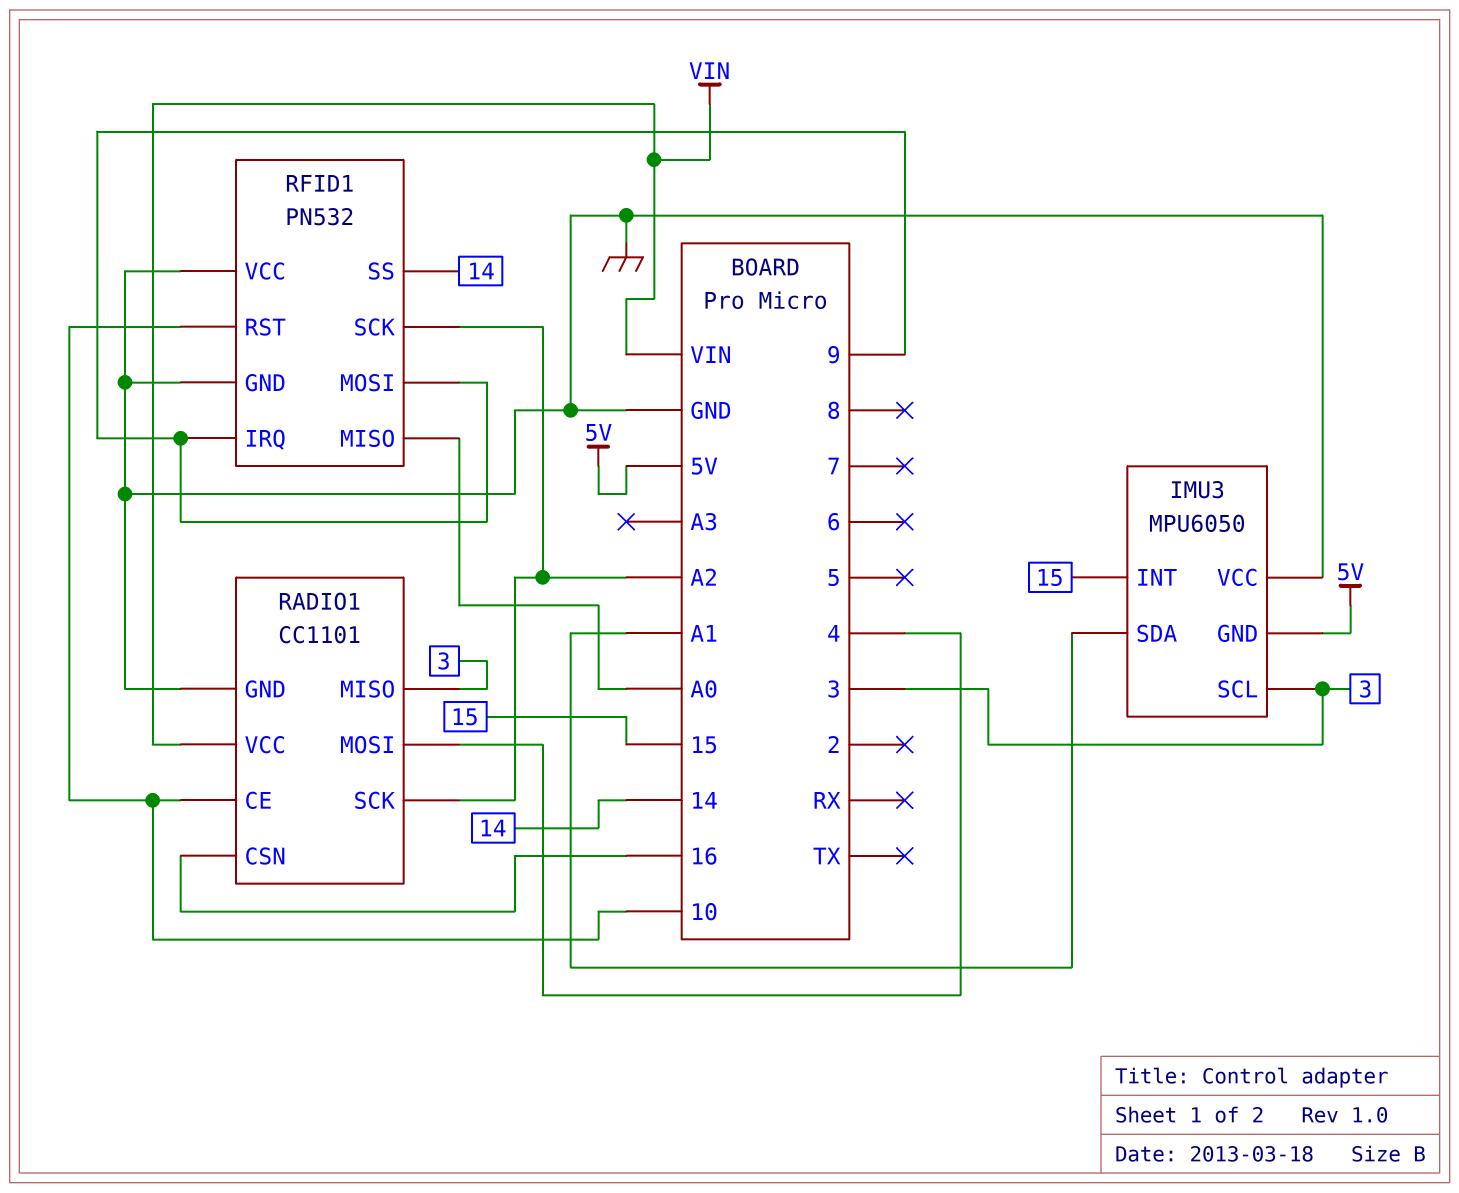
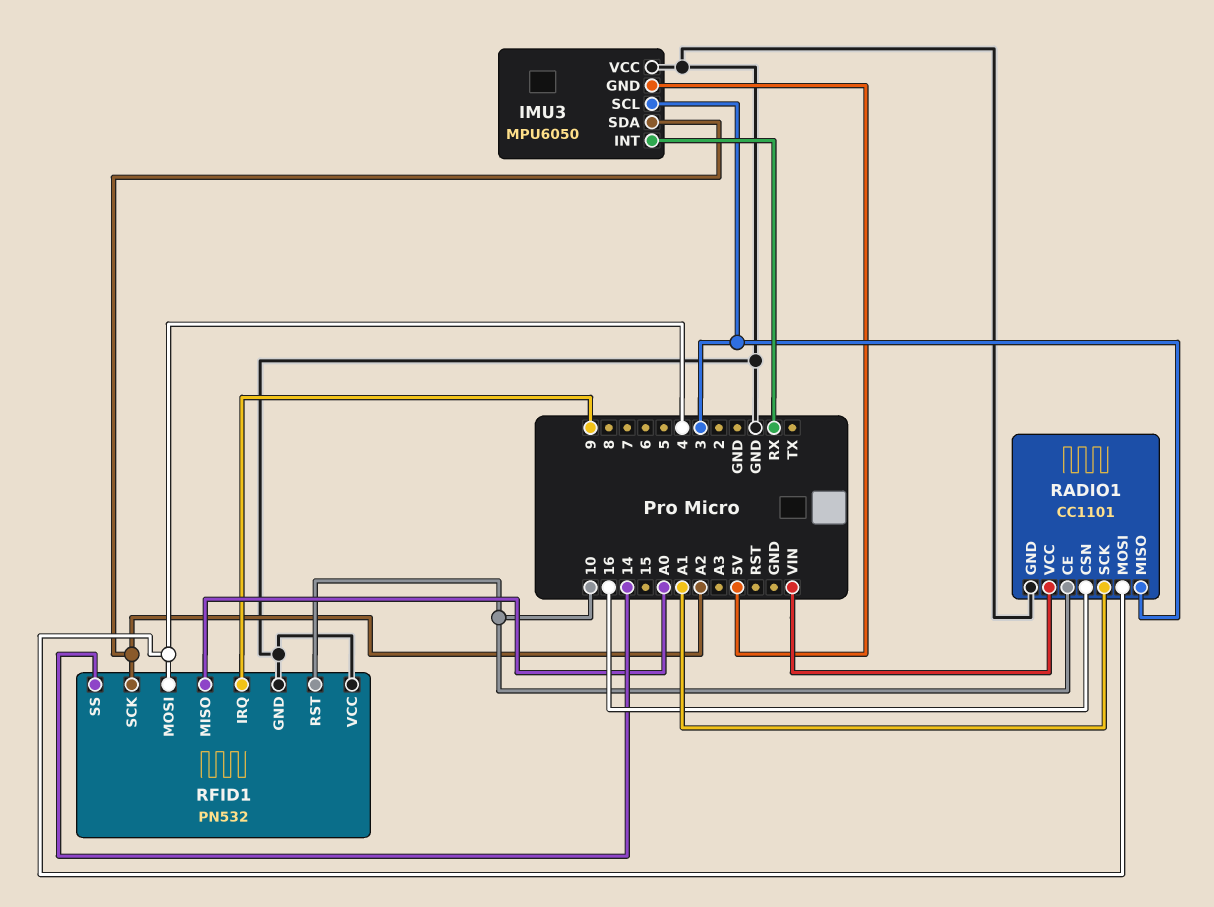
IMU3 pin INT: 15 -> RX
IMU3 pin SDA: A1 -> A2
RADIO1 pin SCK: A2 -> A1
RFID1 pin MOSI: 9 -> 4

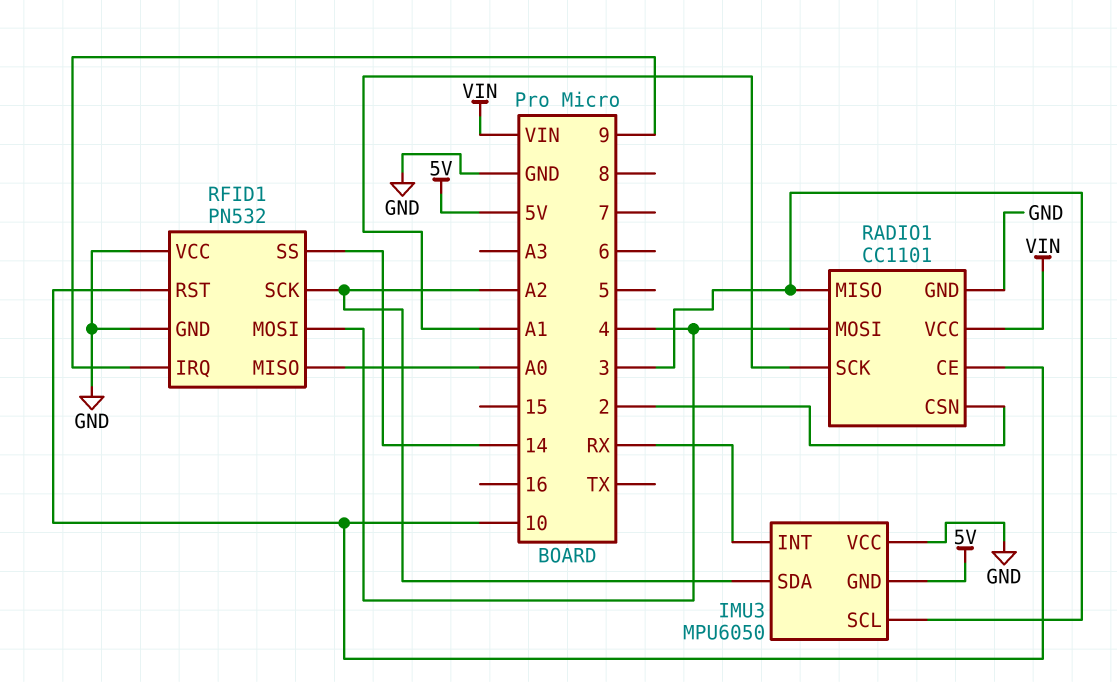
RADIO1 pin CSN: 16 -> 2

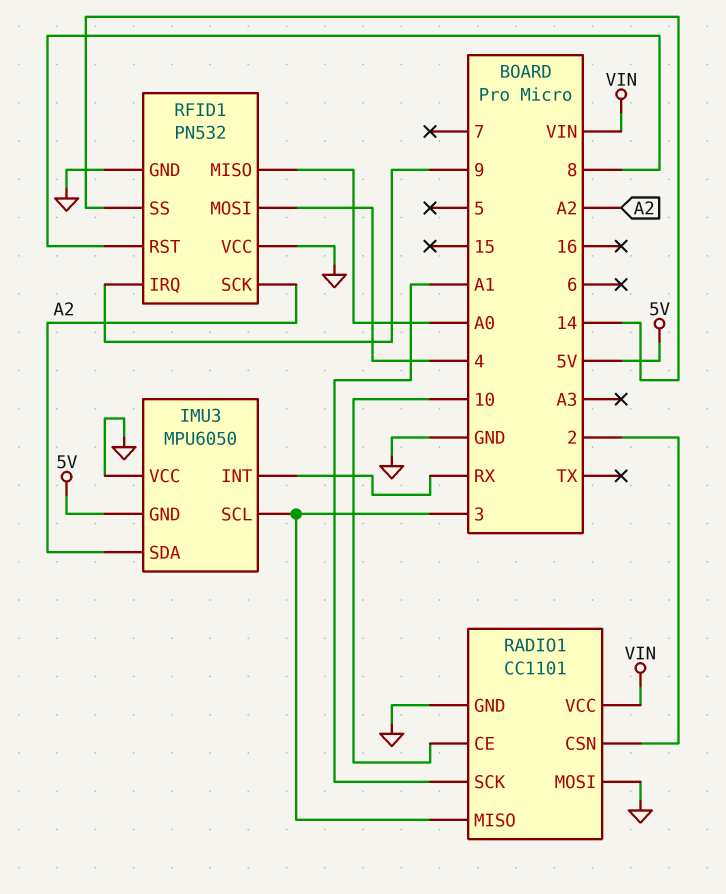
RADIO1 pin MOSI: 4 -> GND
RFID1 pin RST: 10 -> 8

